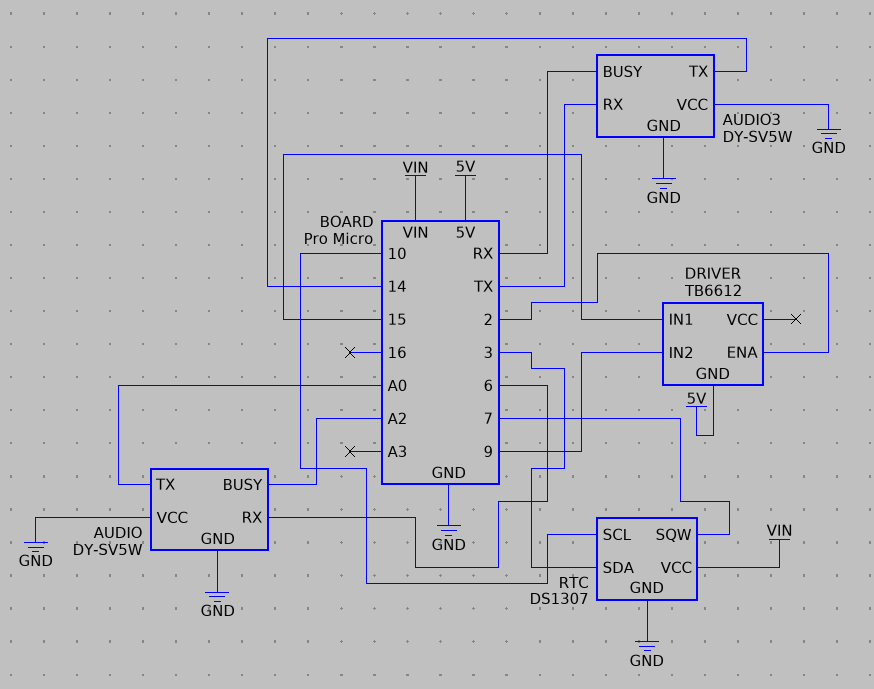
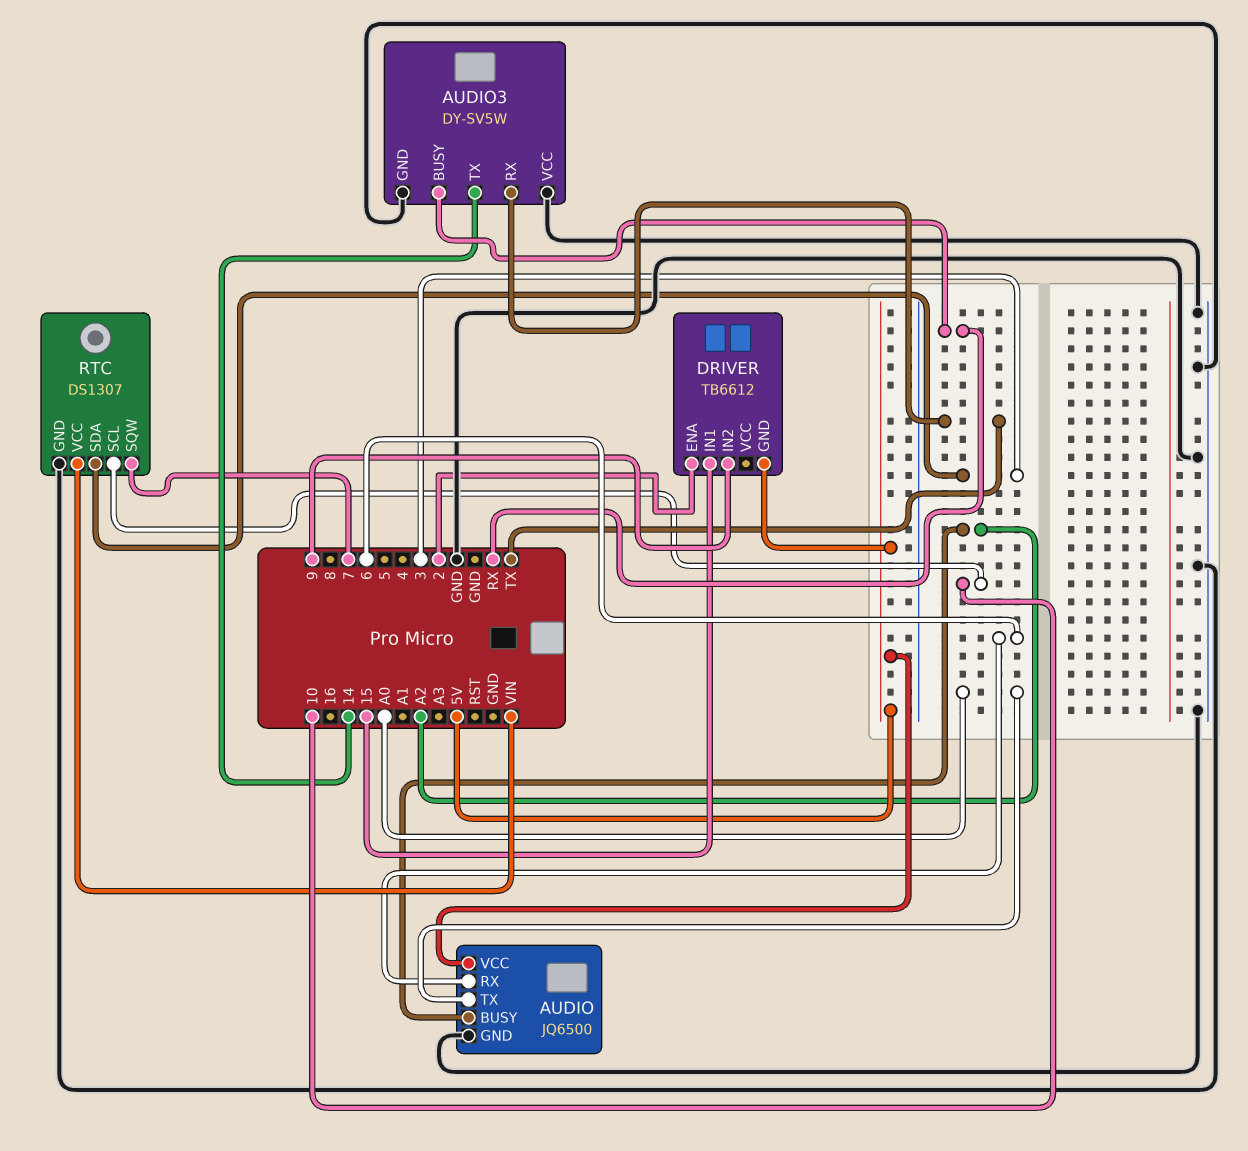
AUDIO: DY-SV5W -> JQ6500
AUDIO pin VCC: GND -> 5V

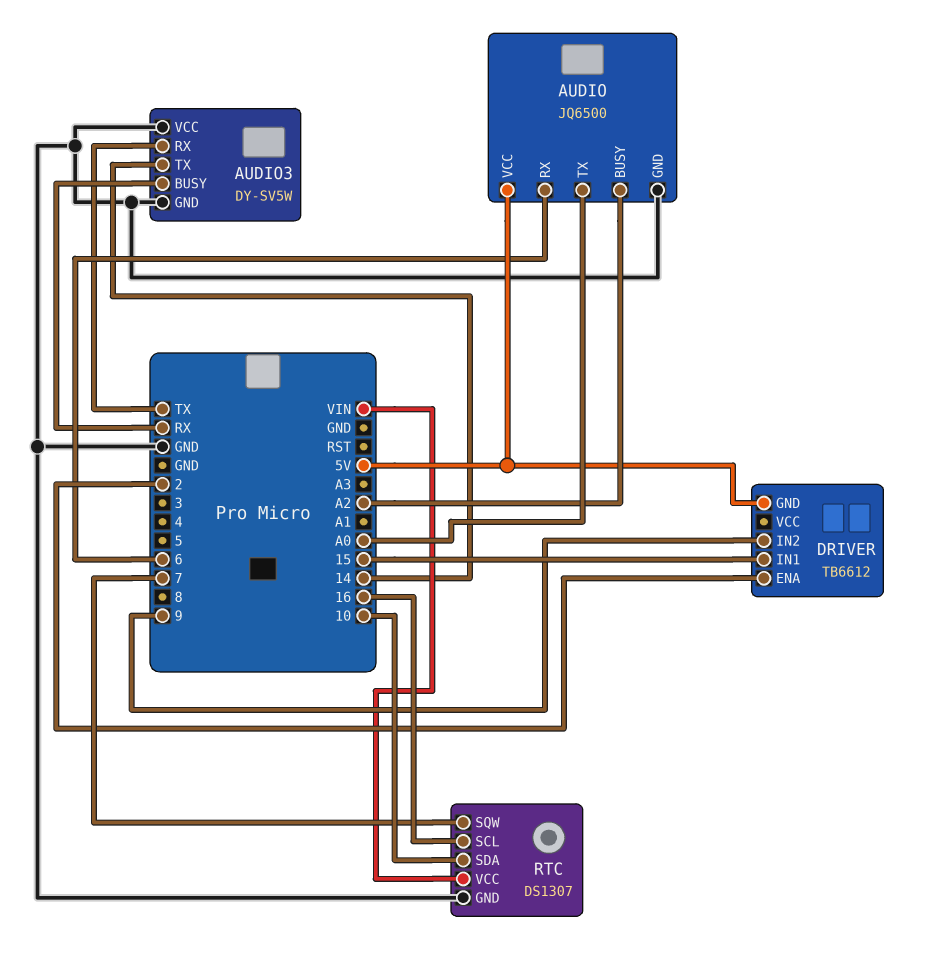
RTC pin SCL: 10 -> 16
RTC pin SDA: 3 -> 10

